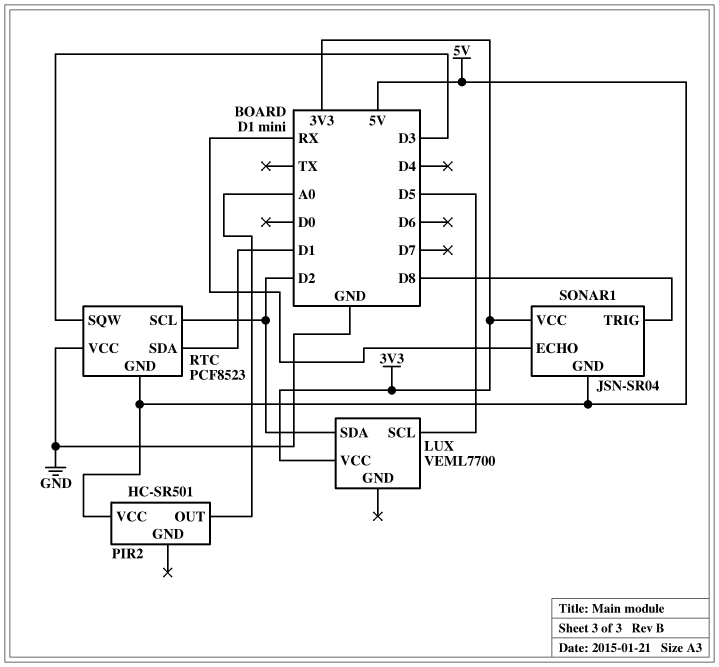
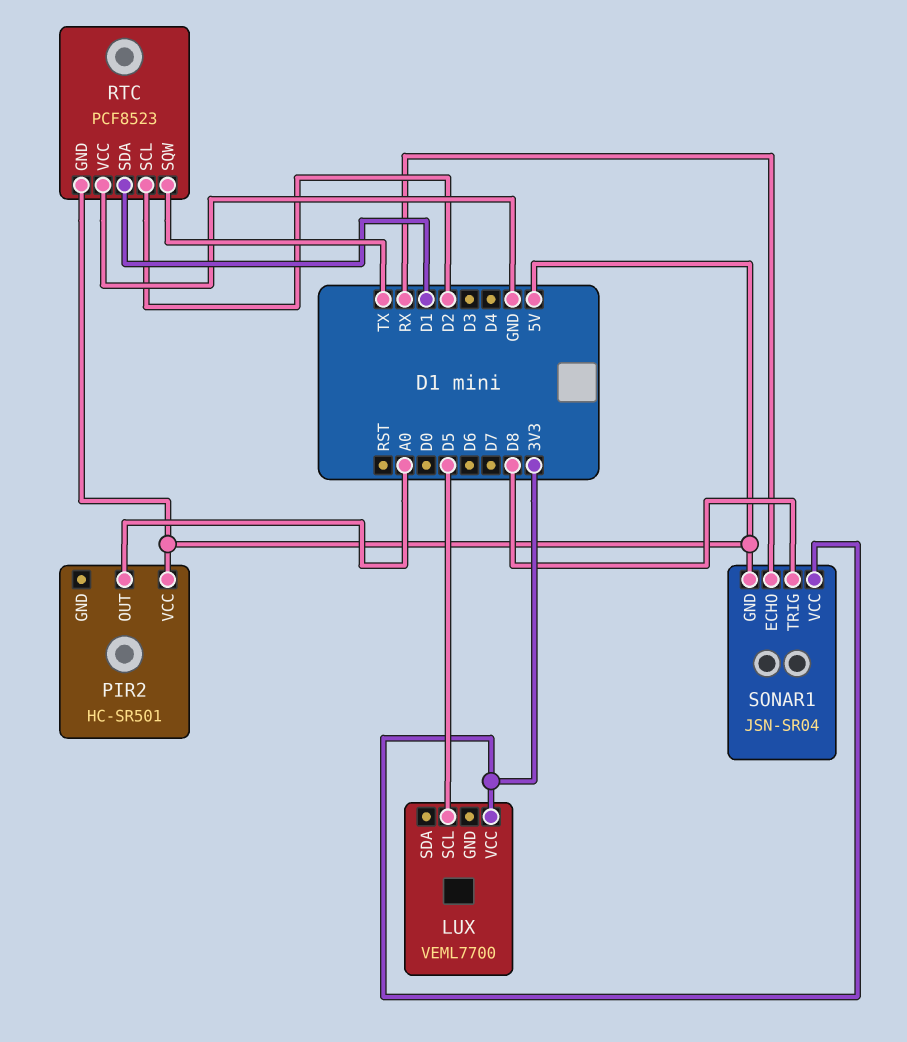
LUX pin SDA: D2 -> none
RTC pin SQW: D3 -> TX

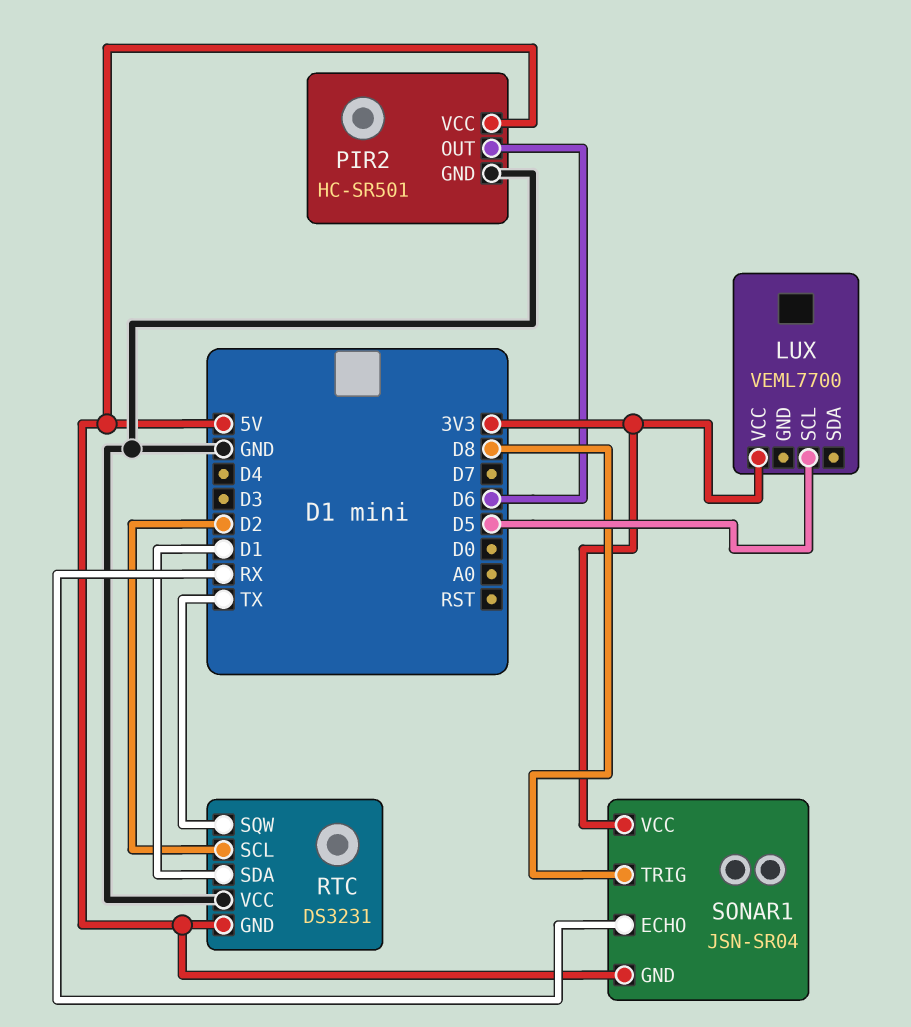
PIR2 pin GND: none -> GND
PIR2 pin OUT: A0 -> D6
RTC: PCF8523 -> DS3231

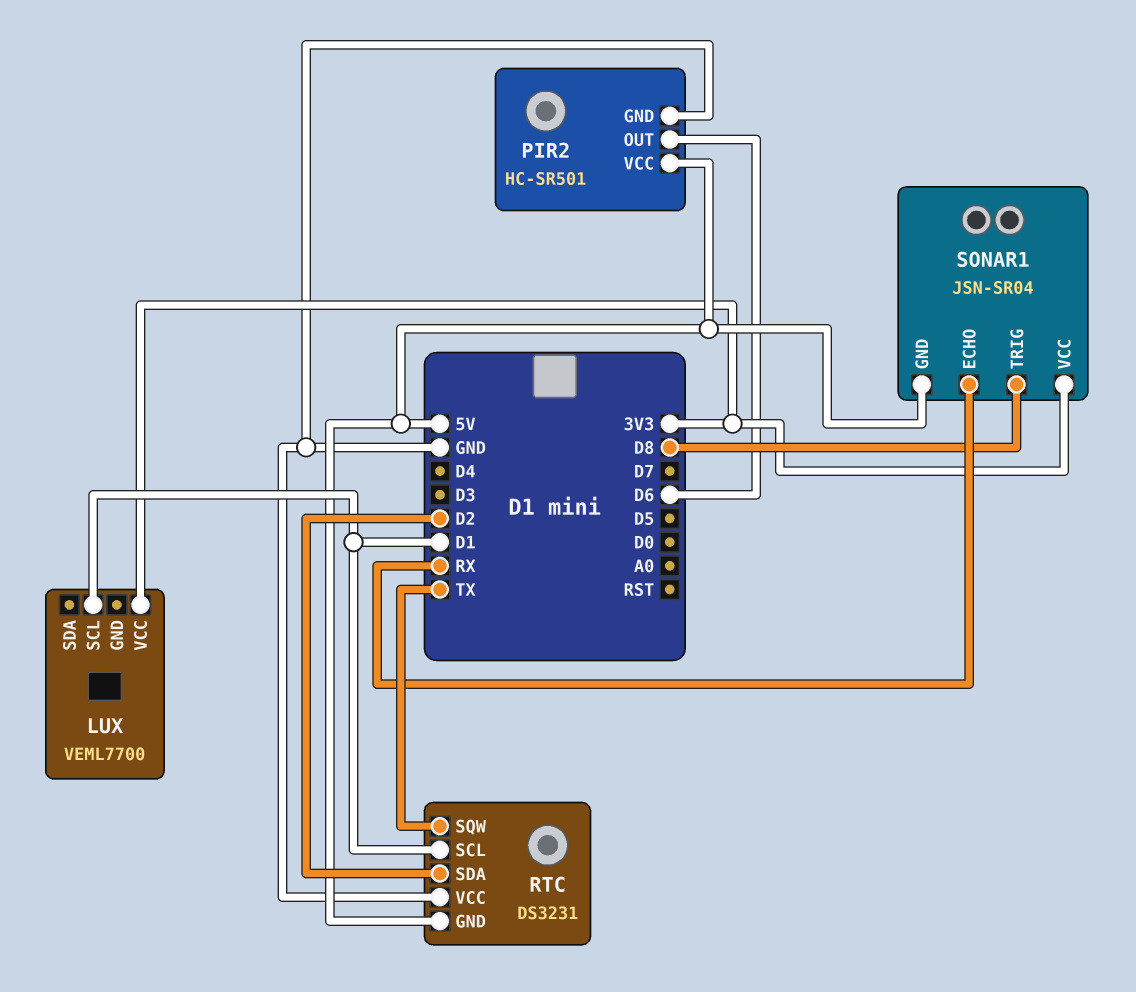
LUX pin SCL: D5 -> D1
RTC pin SCL: D2 -> D1
RTC pin SDA: D1 -> D2

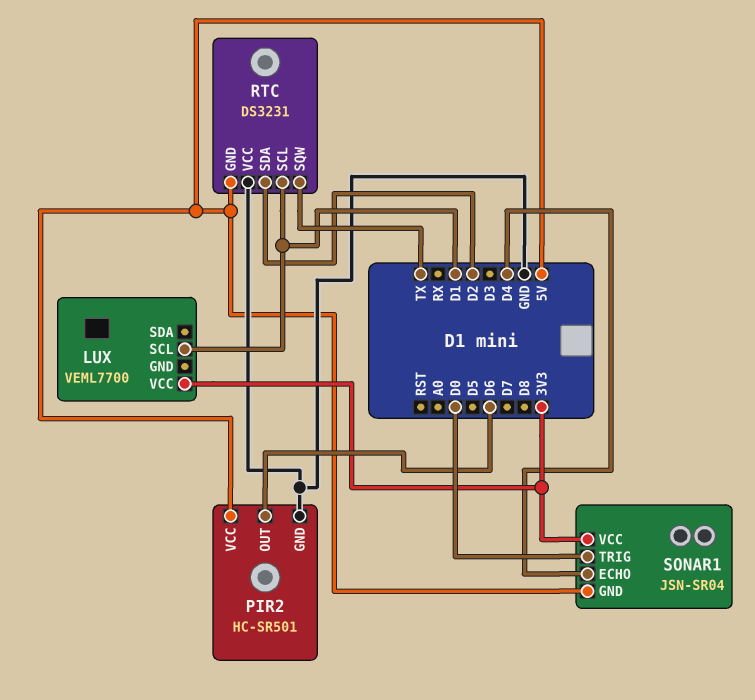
SONAR1 pin ECHO: RX -> D4
SONAR1 pin TRIG: D8 -> D0

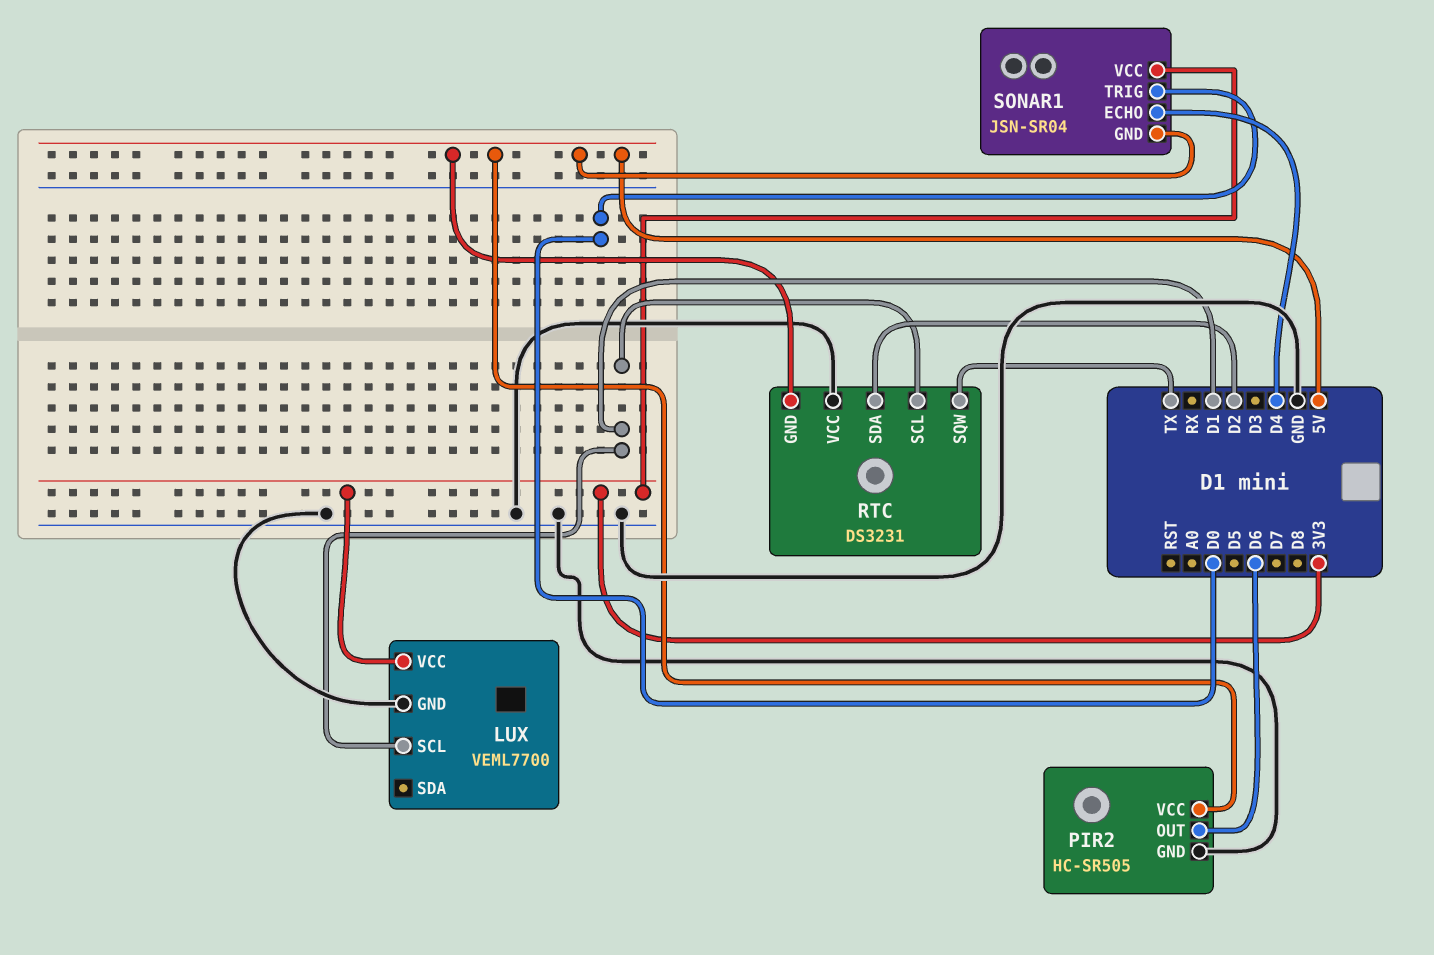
LUX pin GND: none -> GND
PIR2: HC-SR501 -> HC-SR505

